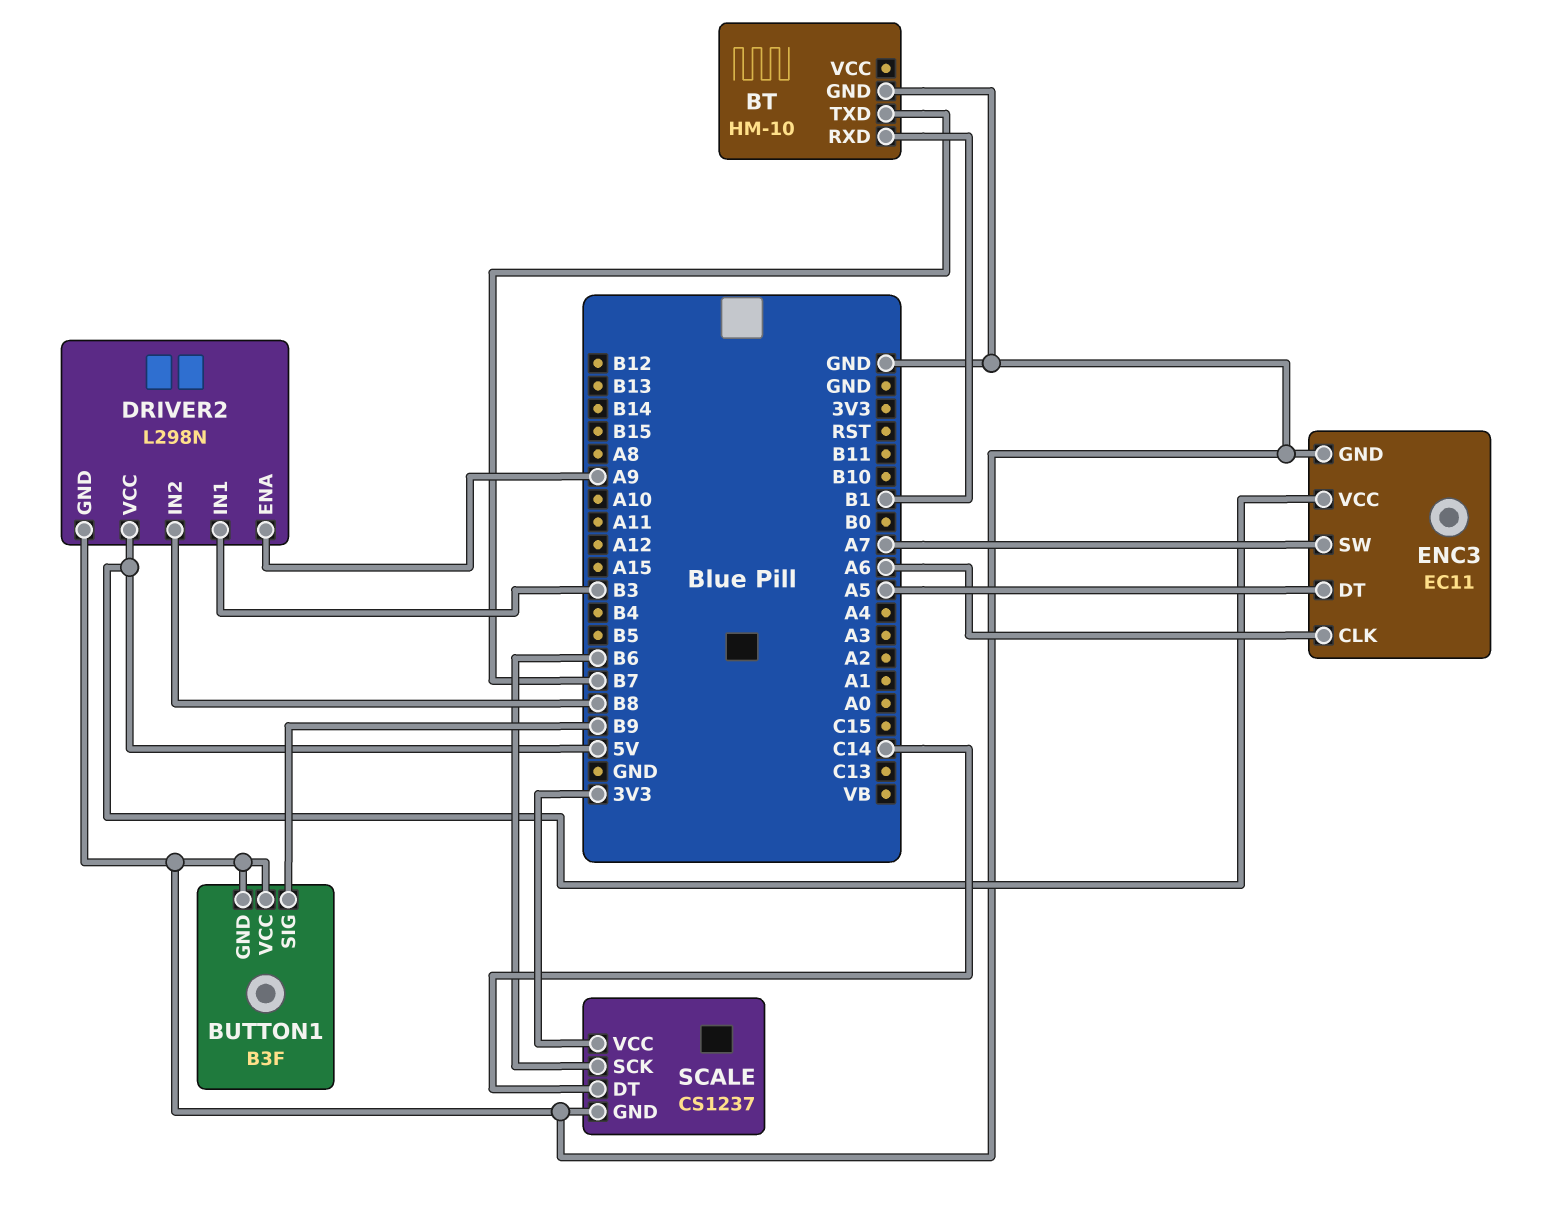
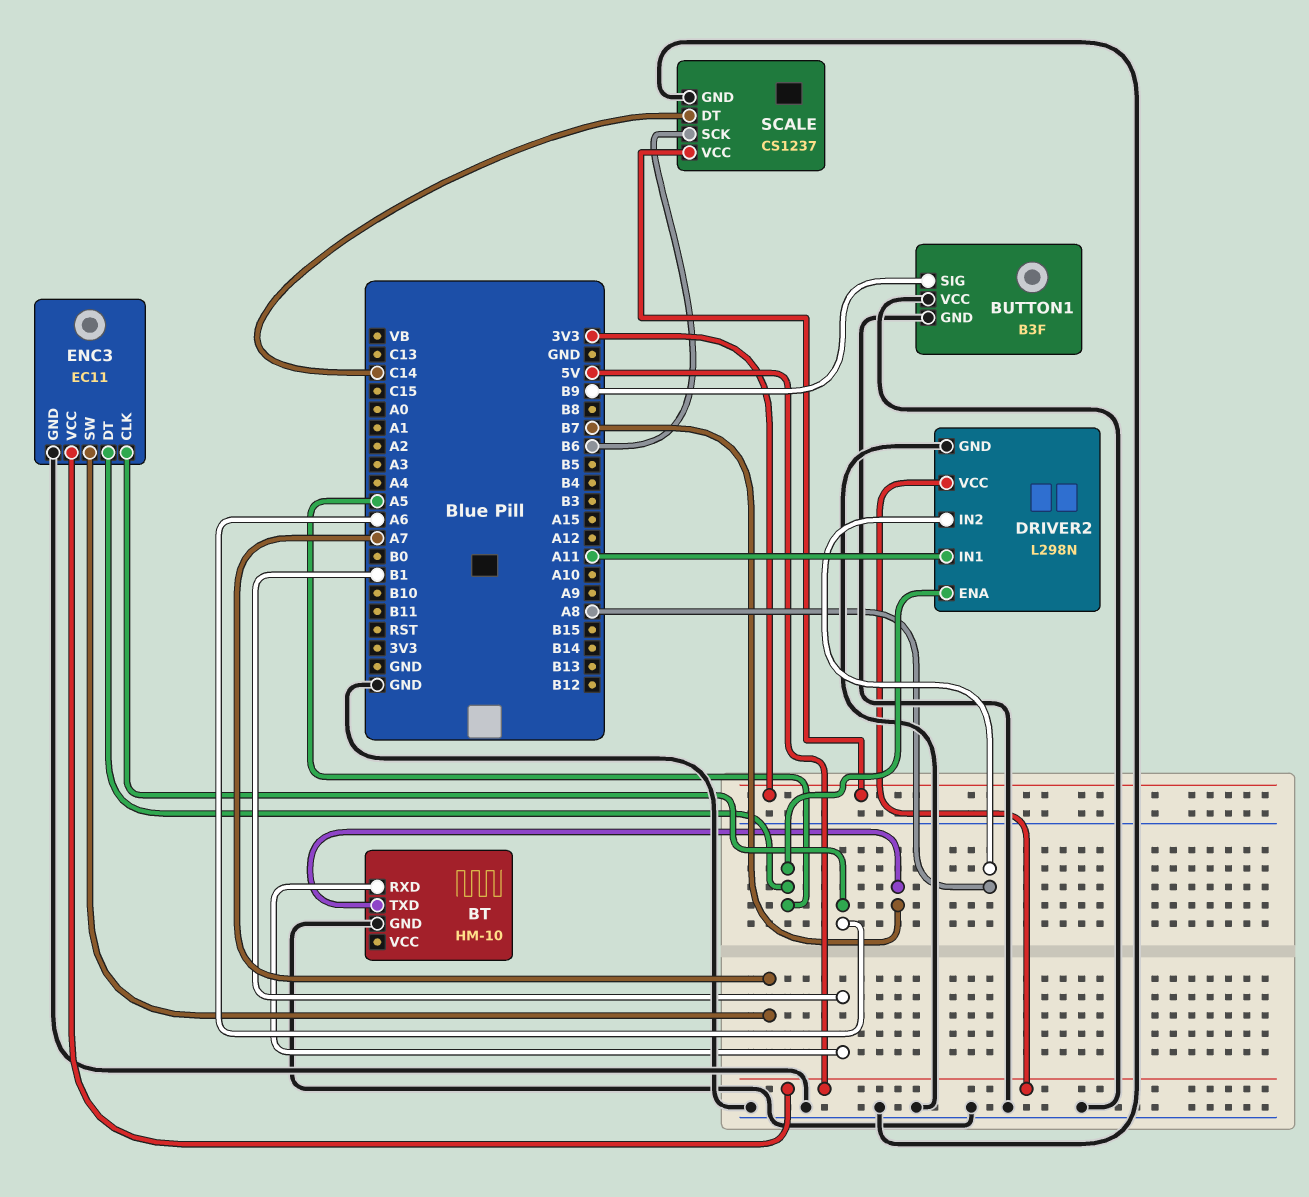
DRIVER2 pin ENA: A9 -> A5
DRIVER2 pin IN1: B3 -> A11
DRIVER2 pin IN2: B8 -> A8

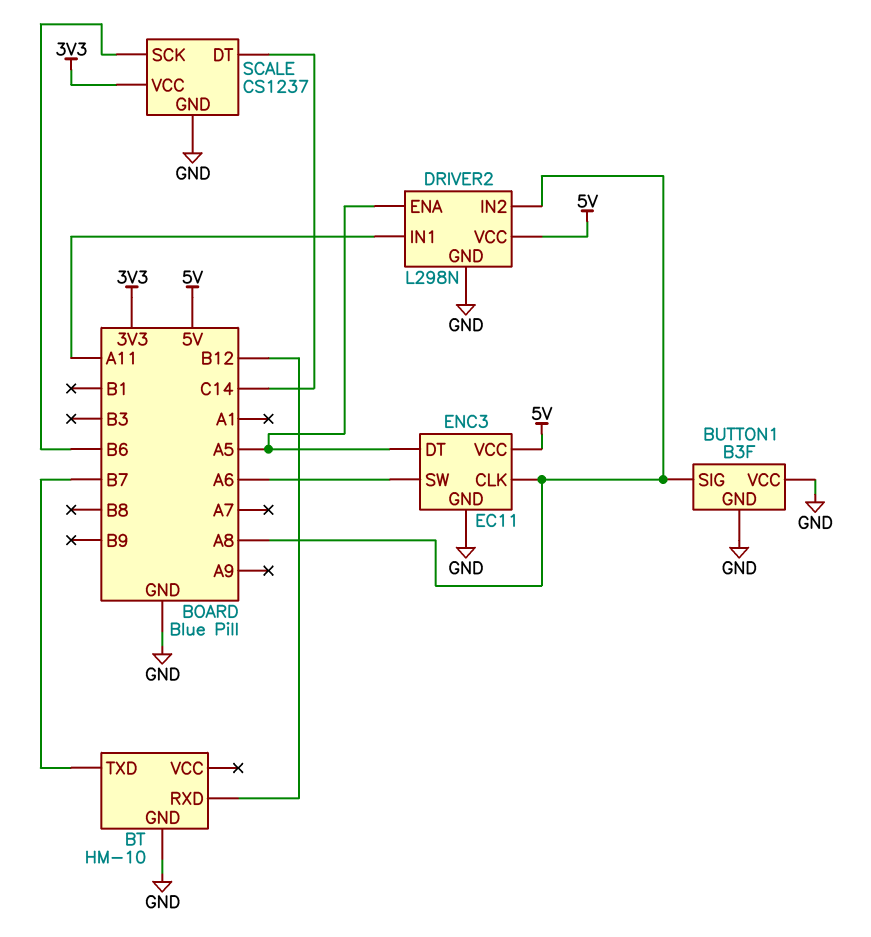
BT pin RXD: B1 -> B12
BUTTON1 pin SIG: B9 -> A8
ENC3 pin CLK: A6 -> A8
ENC3 pin SW: A7 -> A6

